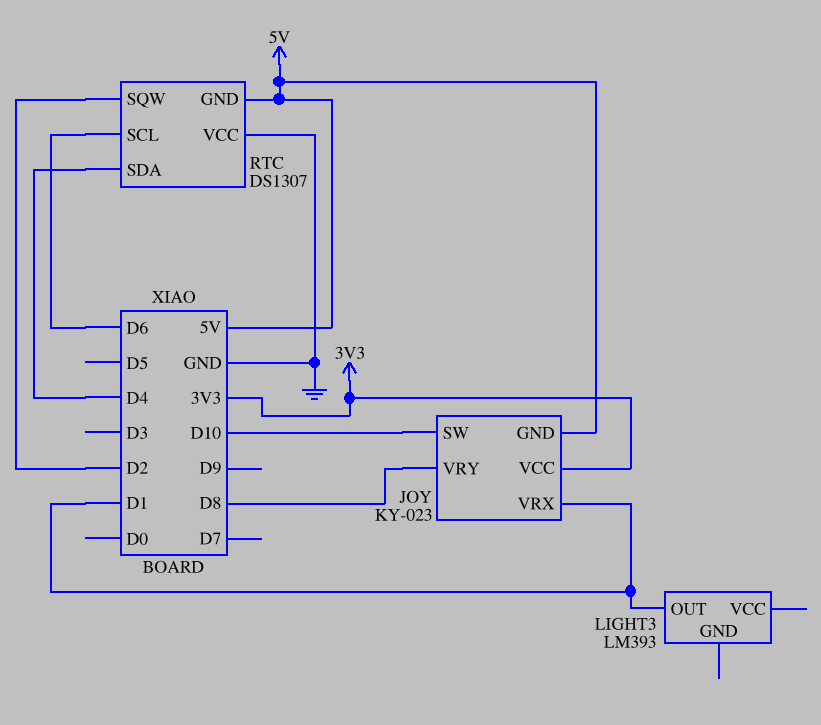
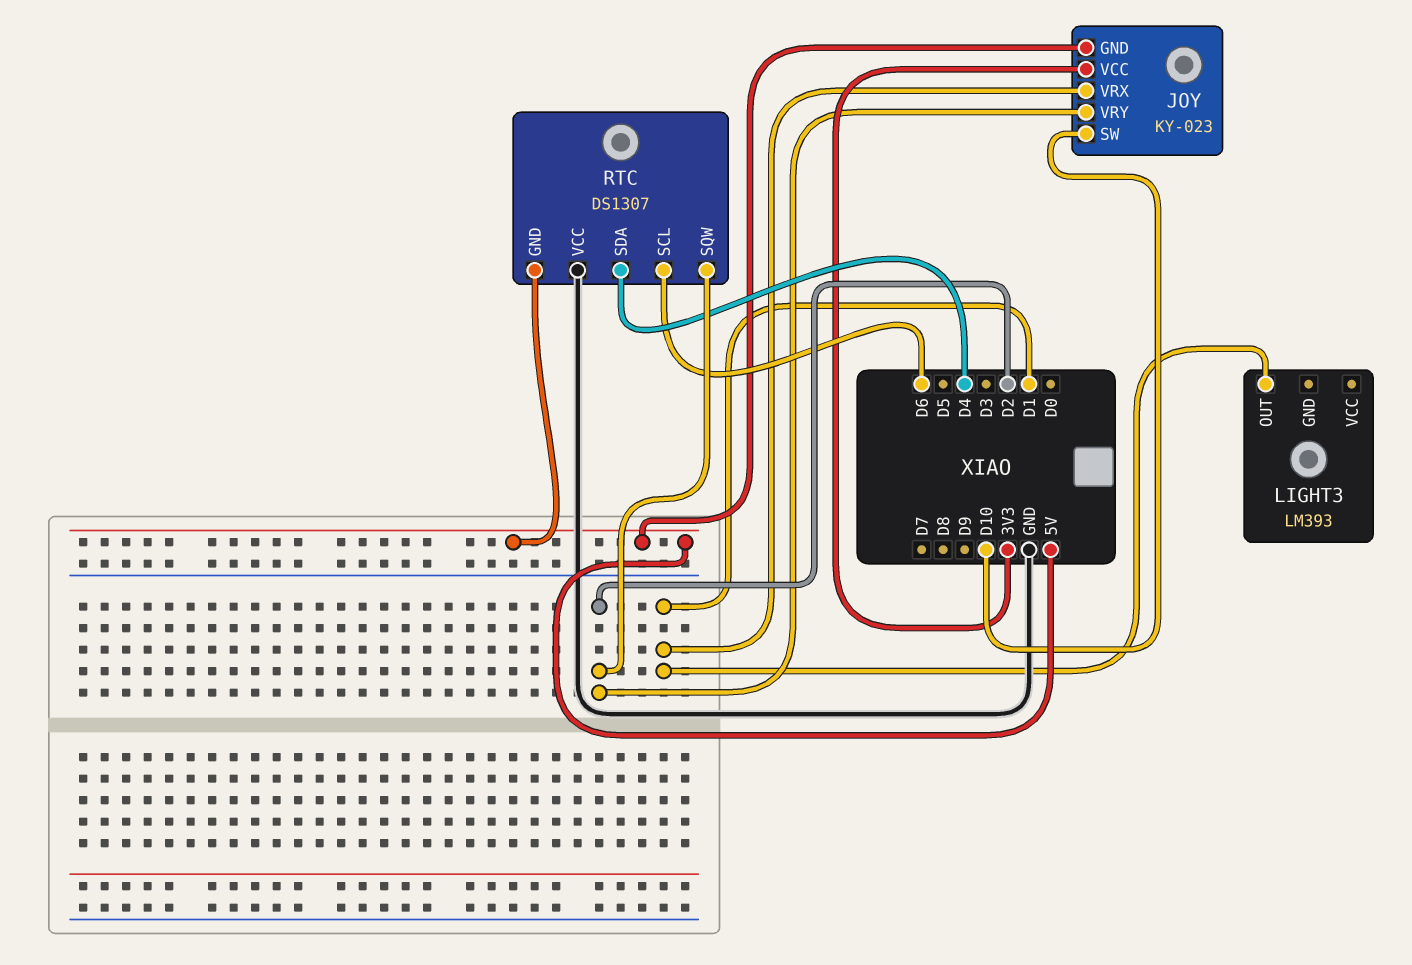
JOY pin VRY: D8 -> D2

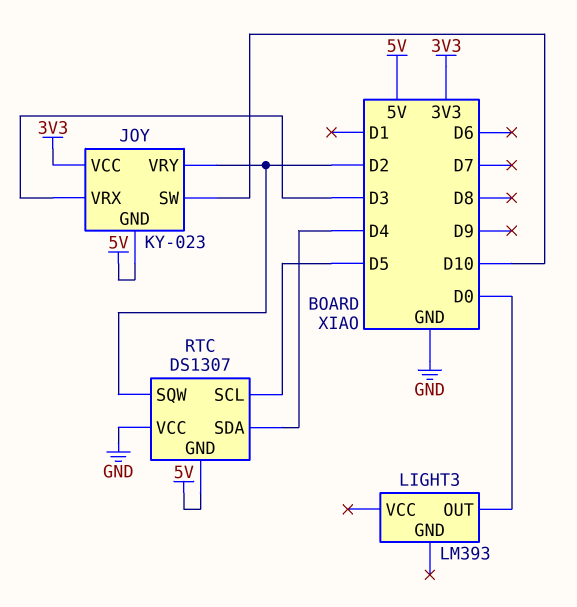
JOY pin VRX: D1 -> D3
LIGHT3 pin OUT: D1 -> D0
RTC pin SCL: D6 -> D5

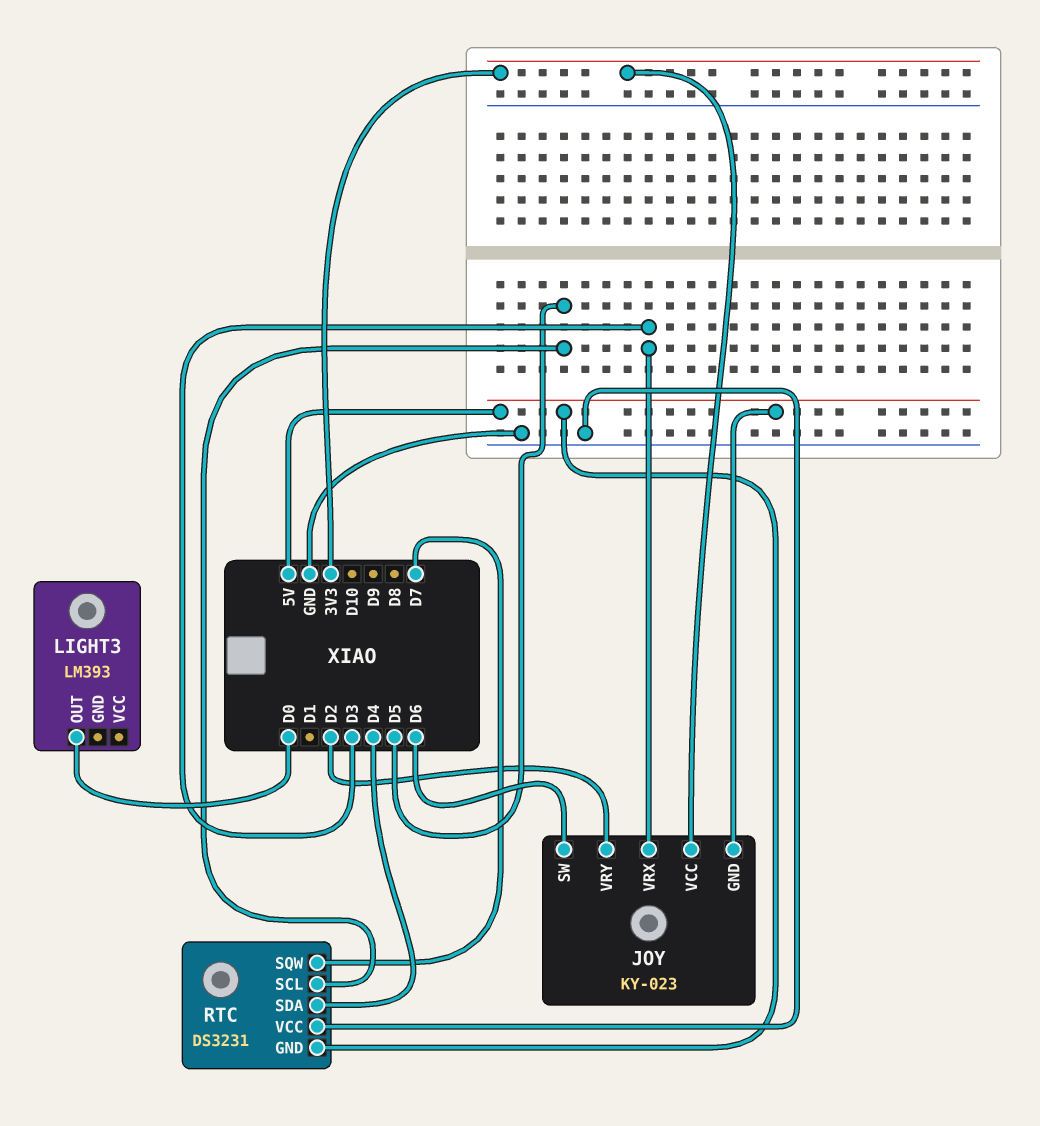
JOY pin SW: D10 -> D6
RTC: DS1307 -> DS3231
RTC pin SQW: D2 -> D7

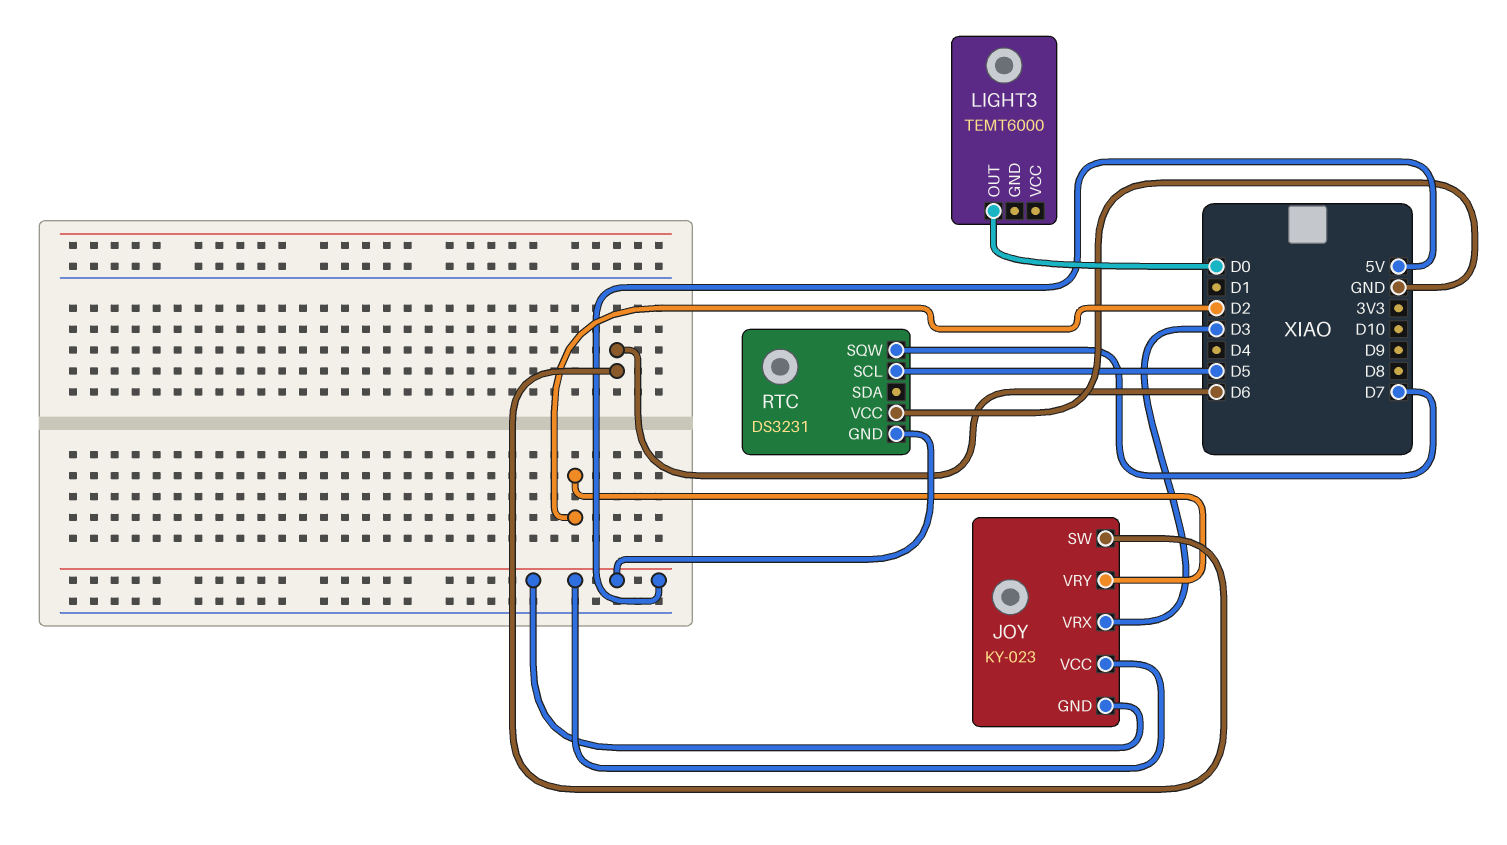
JOY pin VCC: 3V3 -> 5V
LIGHT3: LM393 -> TEMT6000
RTC pin SDA: D4 -> none

